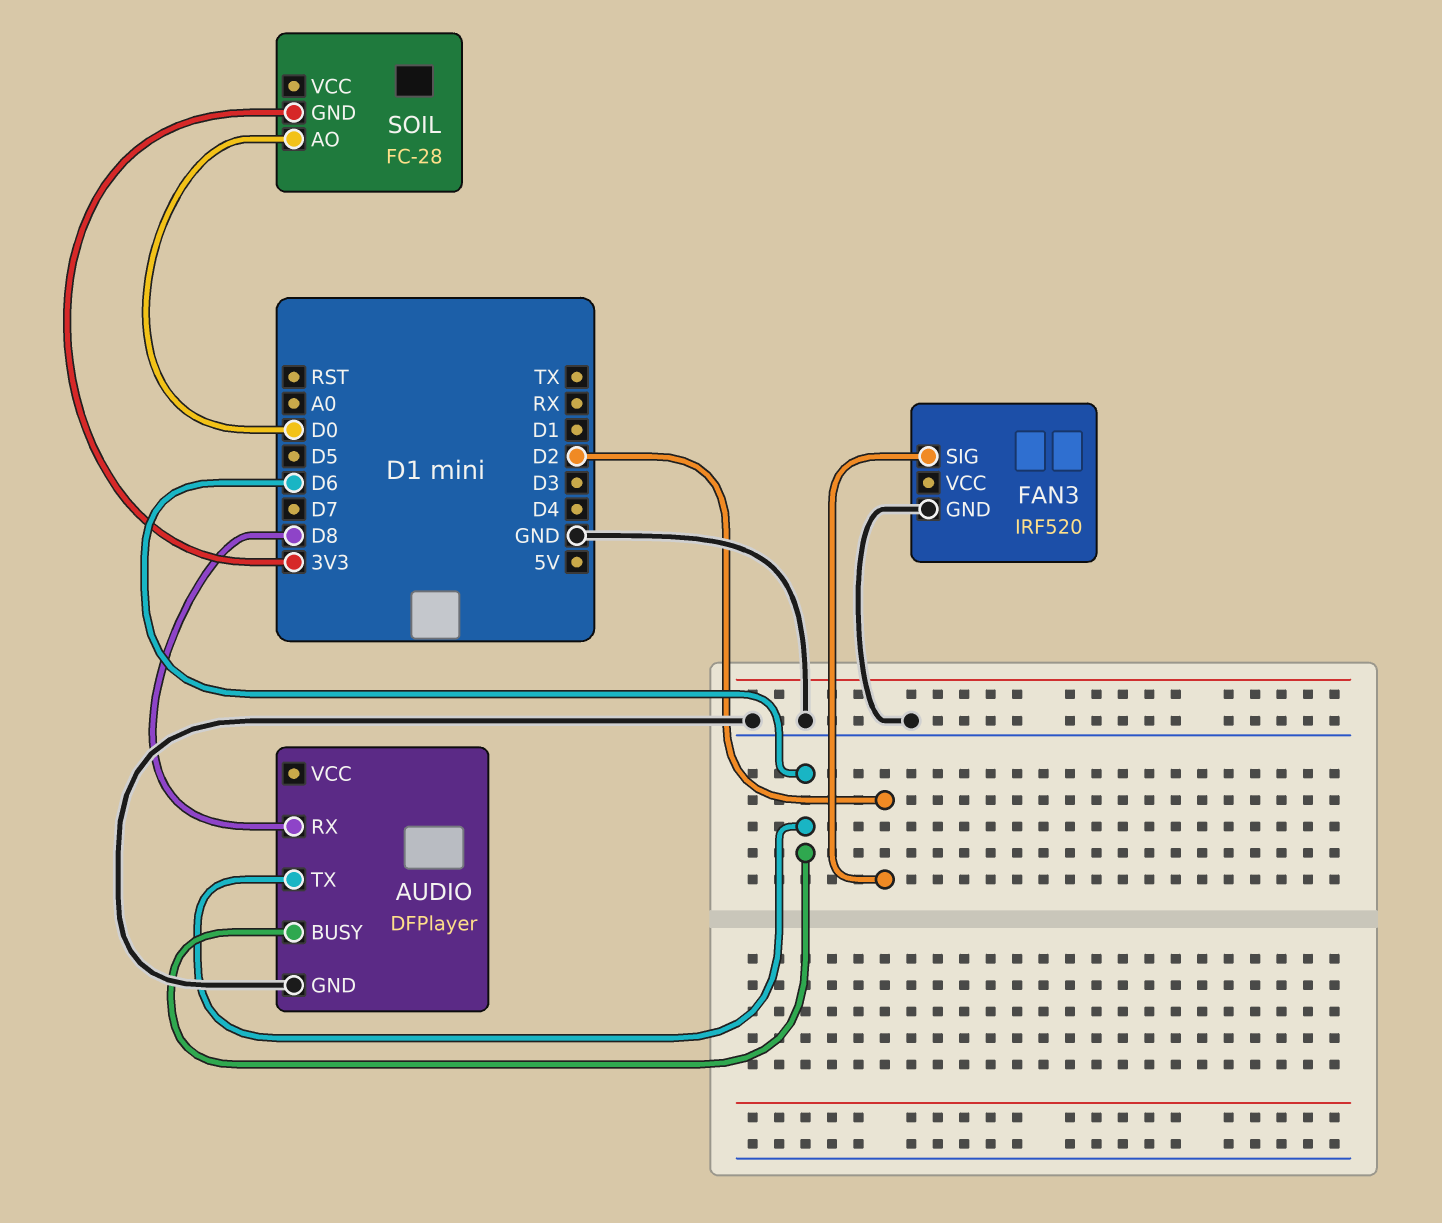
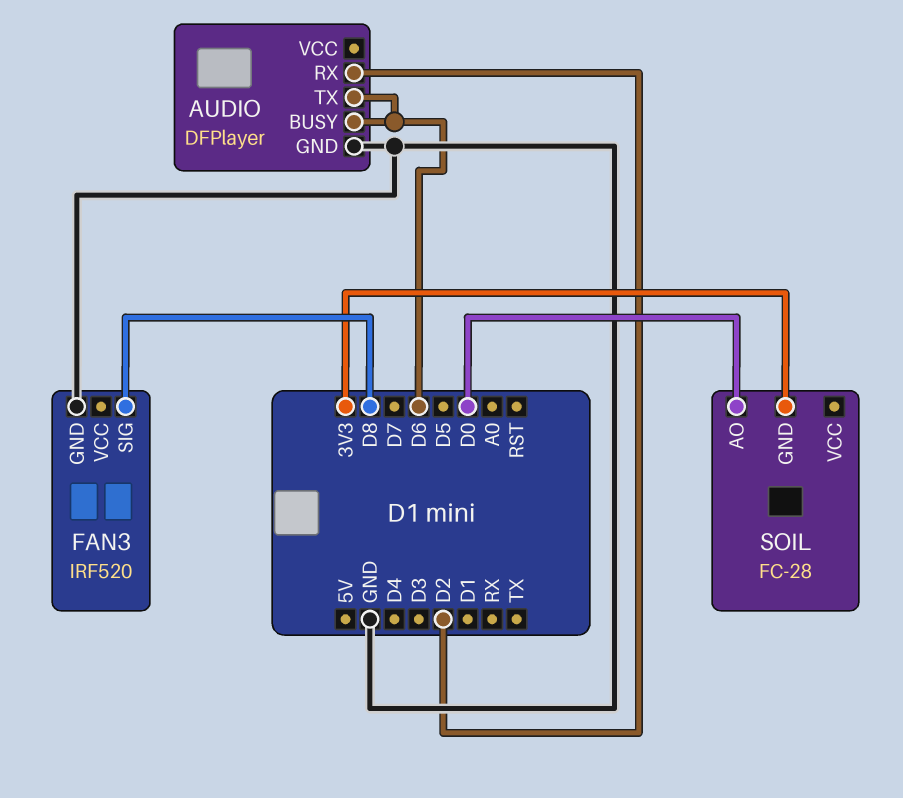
AUDIO pin RX: D8 -> D2
FAN3 pin SIG: D2 -> D8

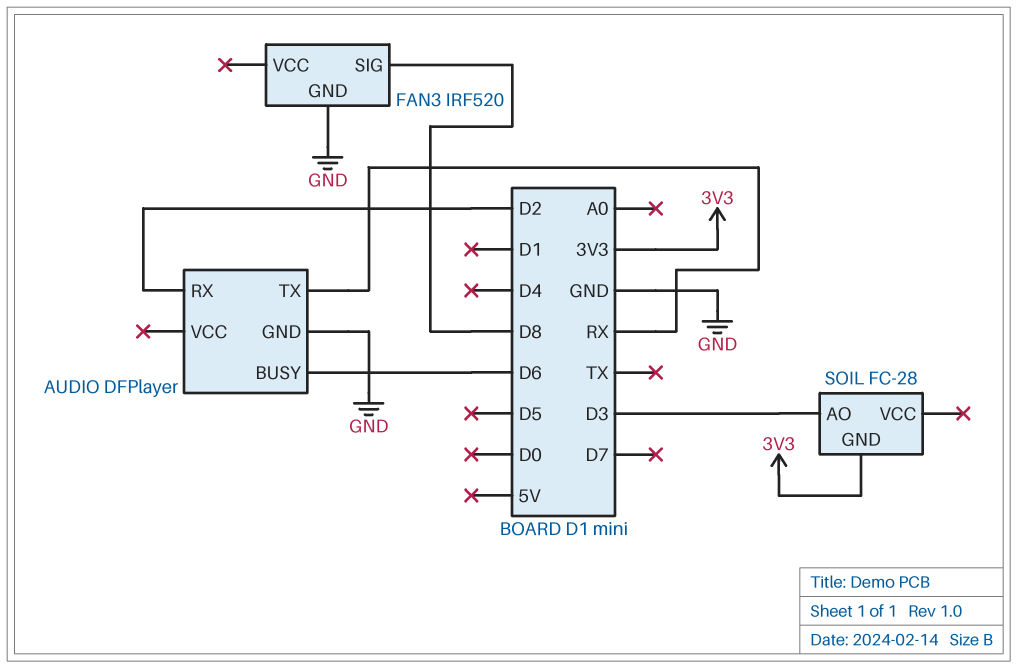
AUDIO pin TX: D6 -> RX
SOIL pin AO: D0 -> D3

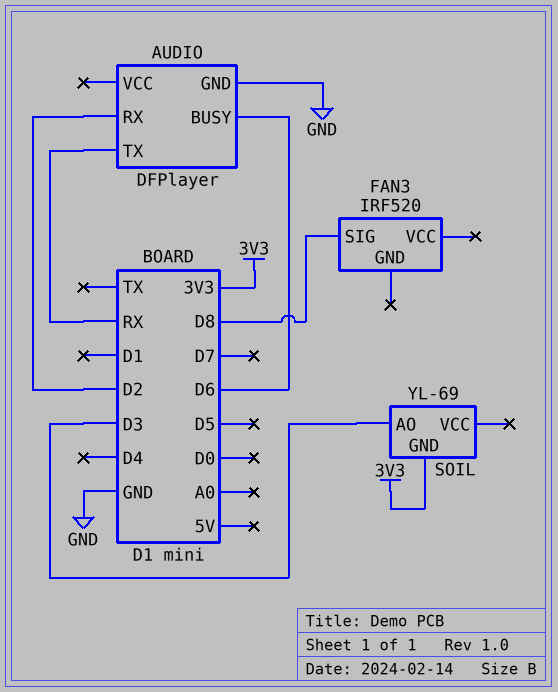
FAN3 pin GND: GND -> none
SOIL: FC-28 -> YL-69

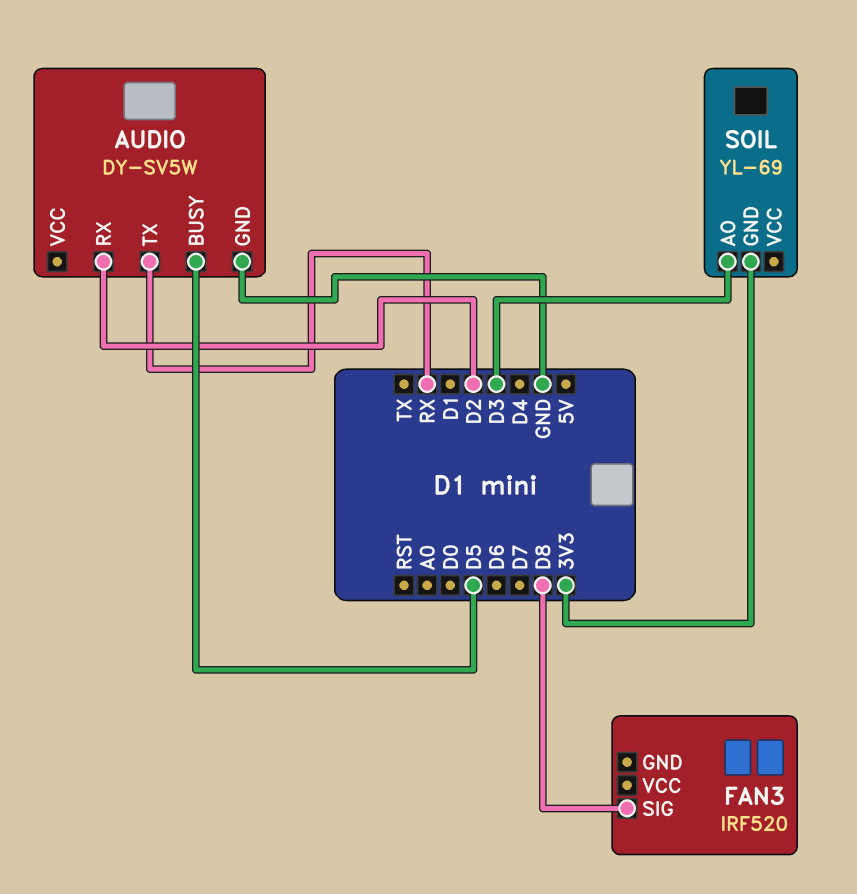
AUDIO: DFPlayer -> DY-SV5W
AUDIO pin BUSY: D6 -> D5

